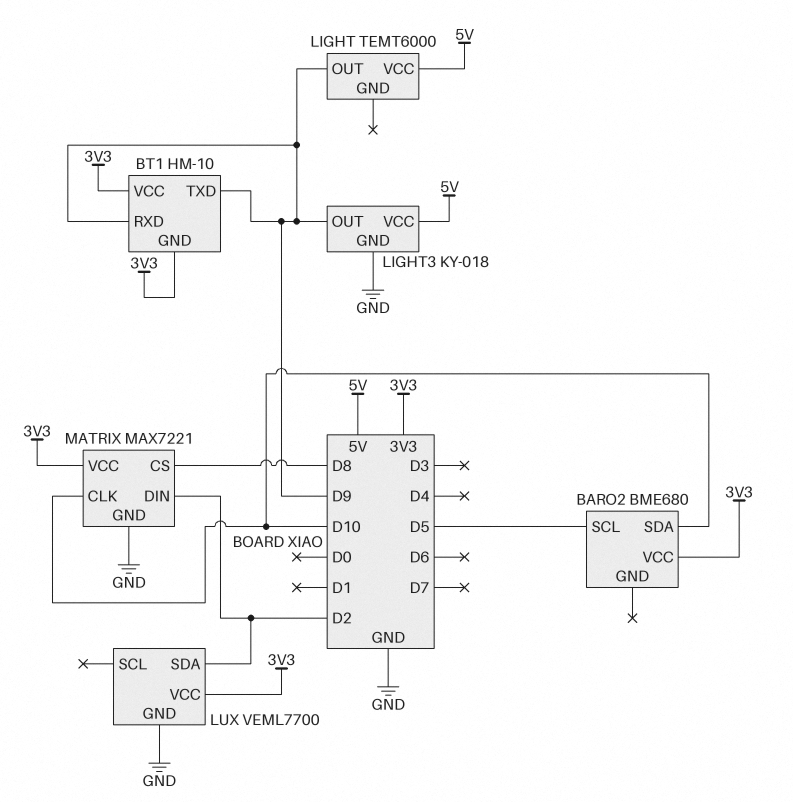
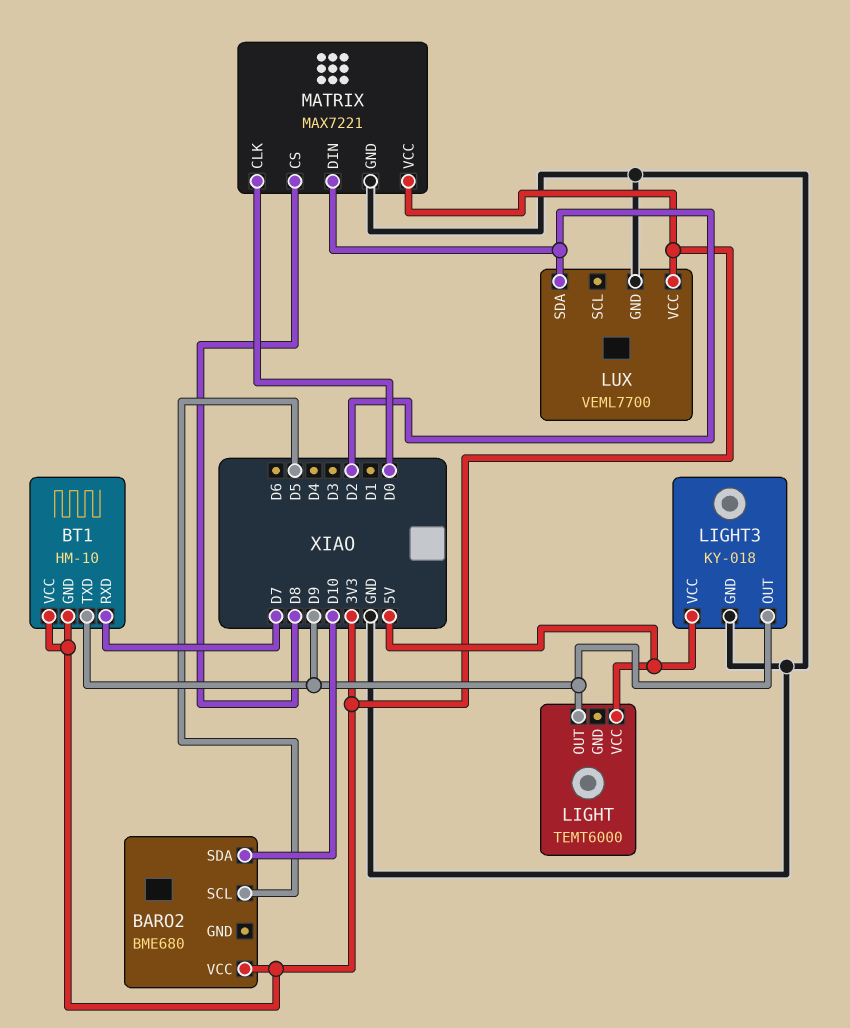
BT1 pin RXD: D9 -> D7
MATRIX pin CLK: D10 -> D0

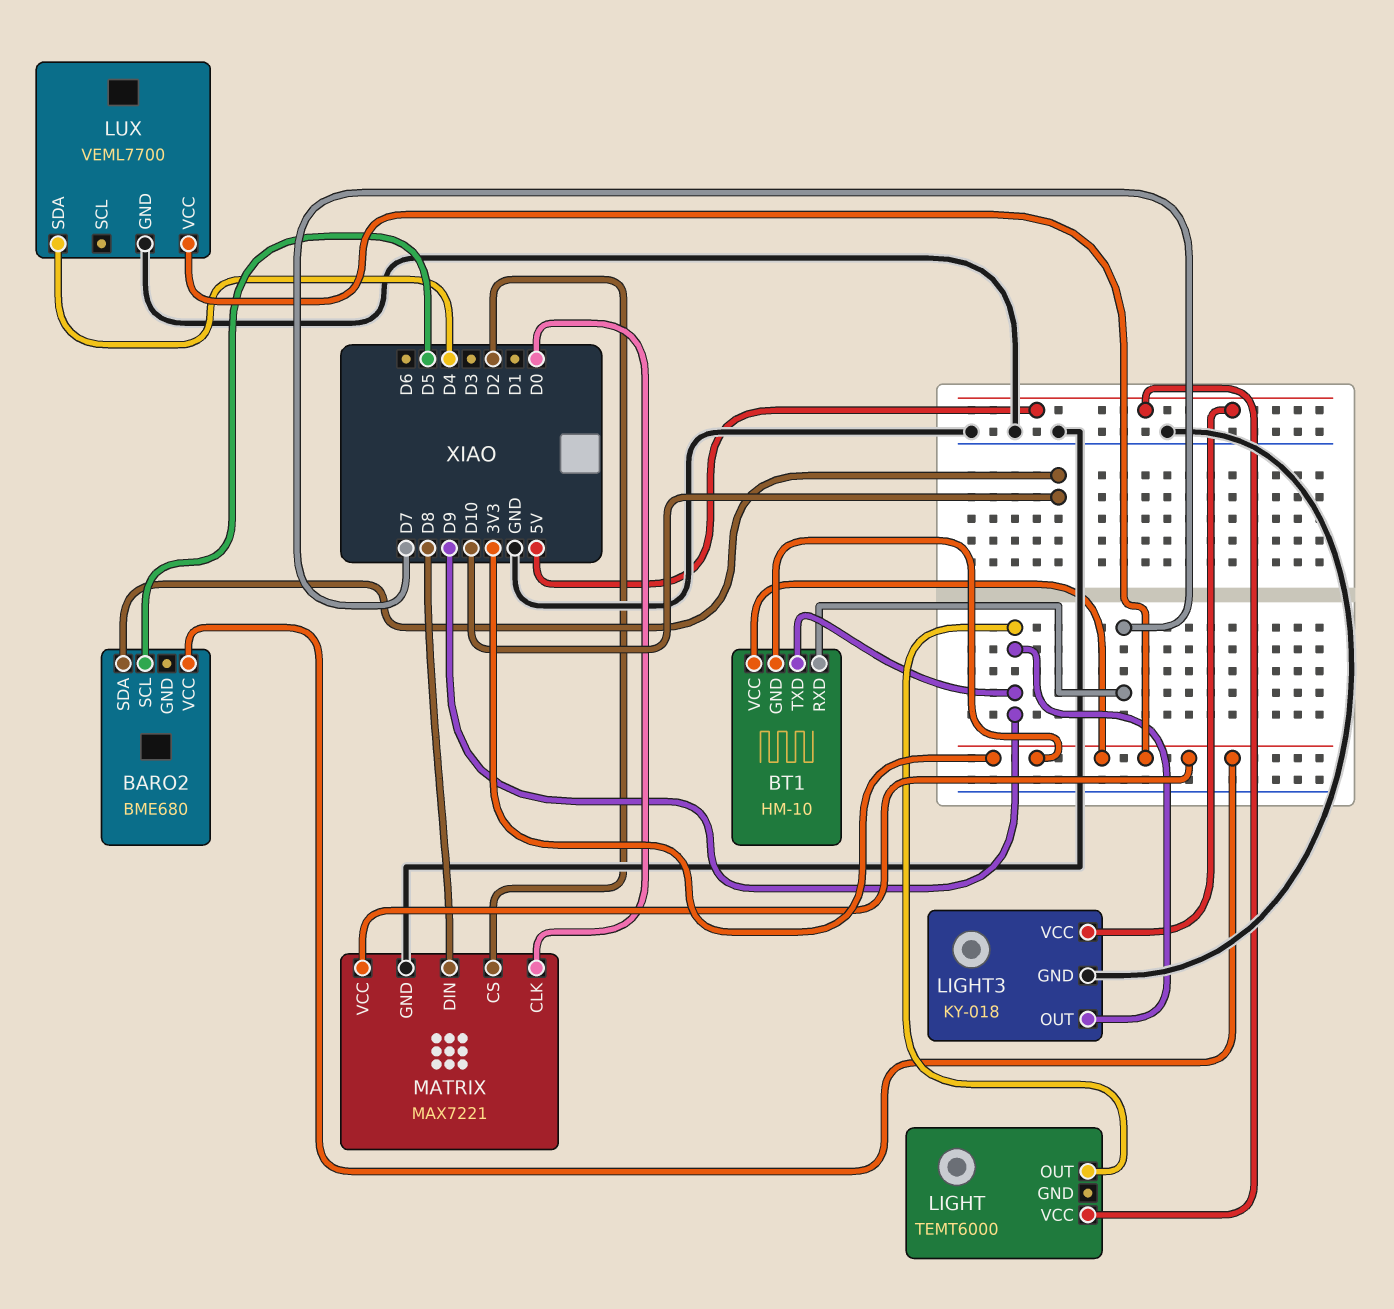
LUX pin SDA: D2 -> D4
MATRIX pin CS: D8 -> D2
MATRIX pin DIN: D2 -> D8

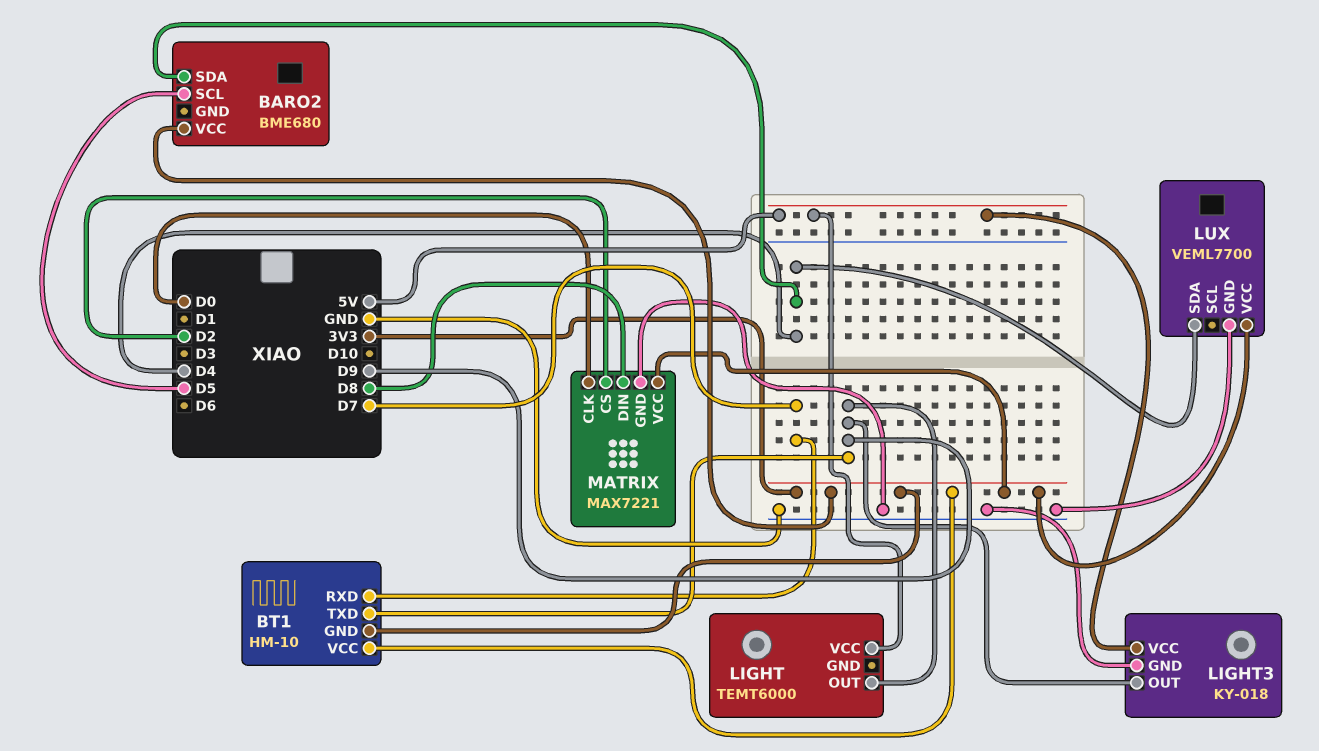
BARO2 pin SDA: D10 -> D4

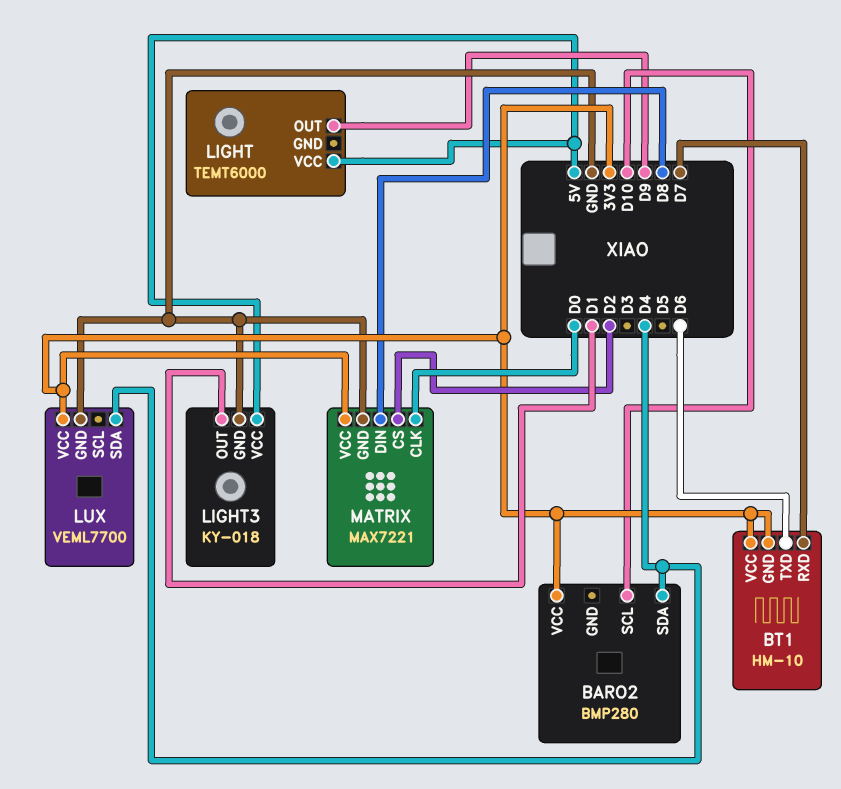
BARO2: BME680 -> BMP280
BARO2 pin SCL: D5 -> D10
BT1 pin TXD: D9 -> D6
LIGHT3 pin OUT: D9 -> D1

